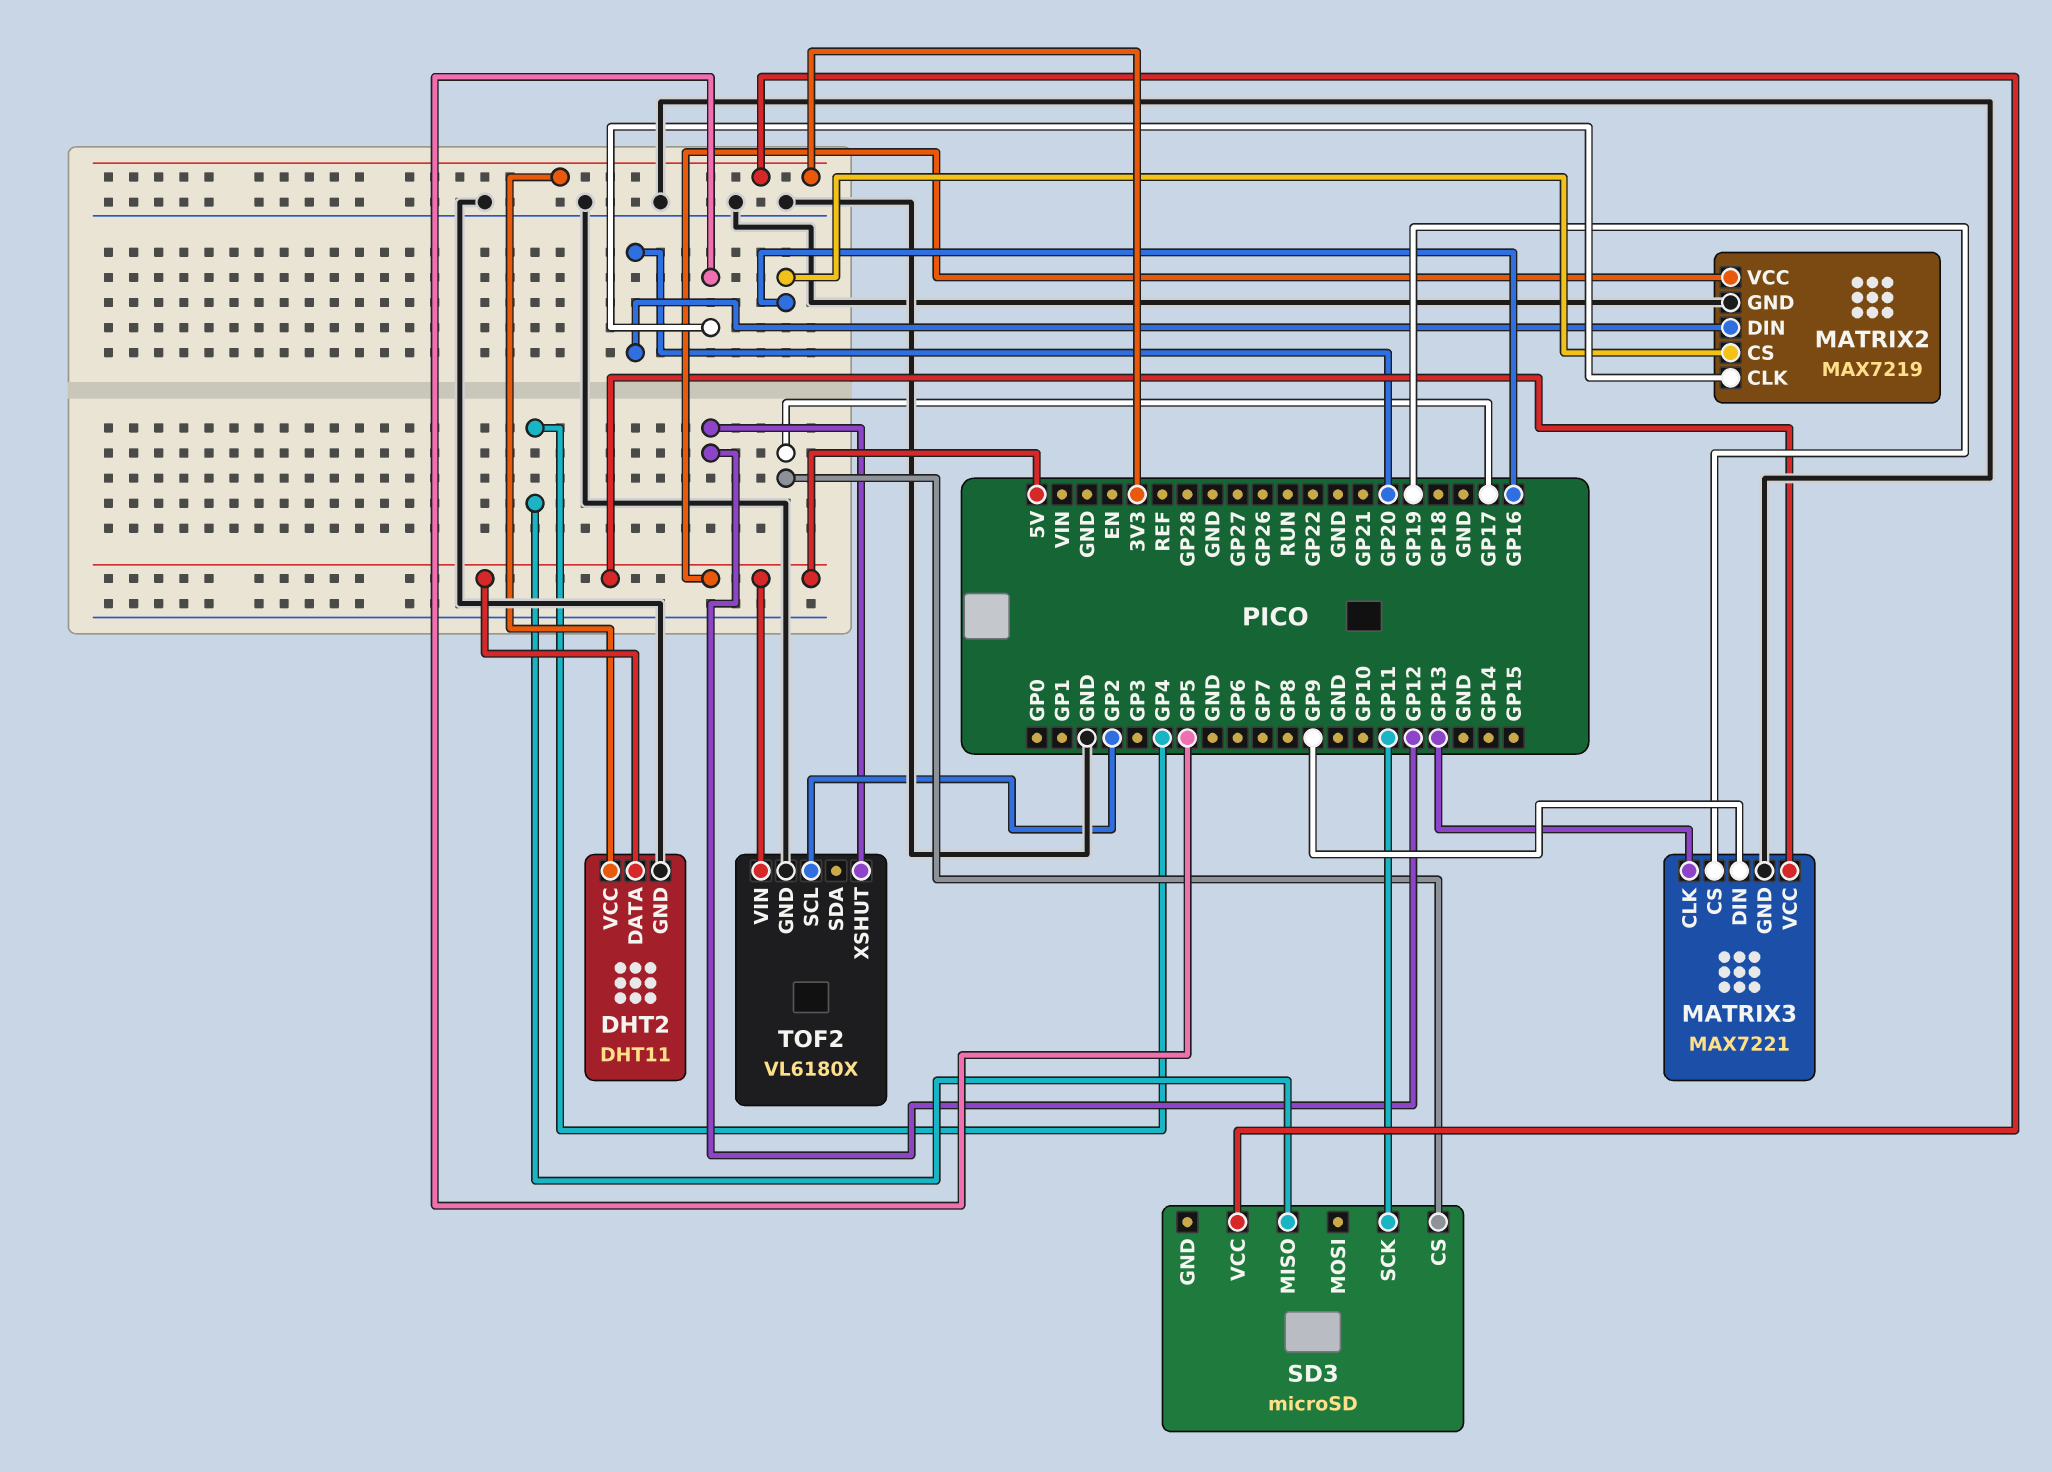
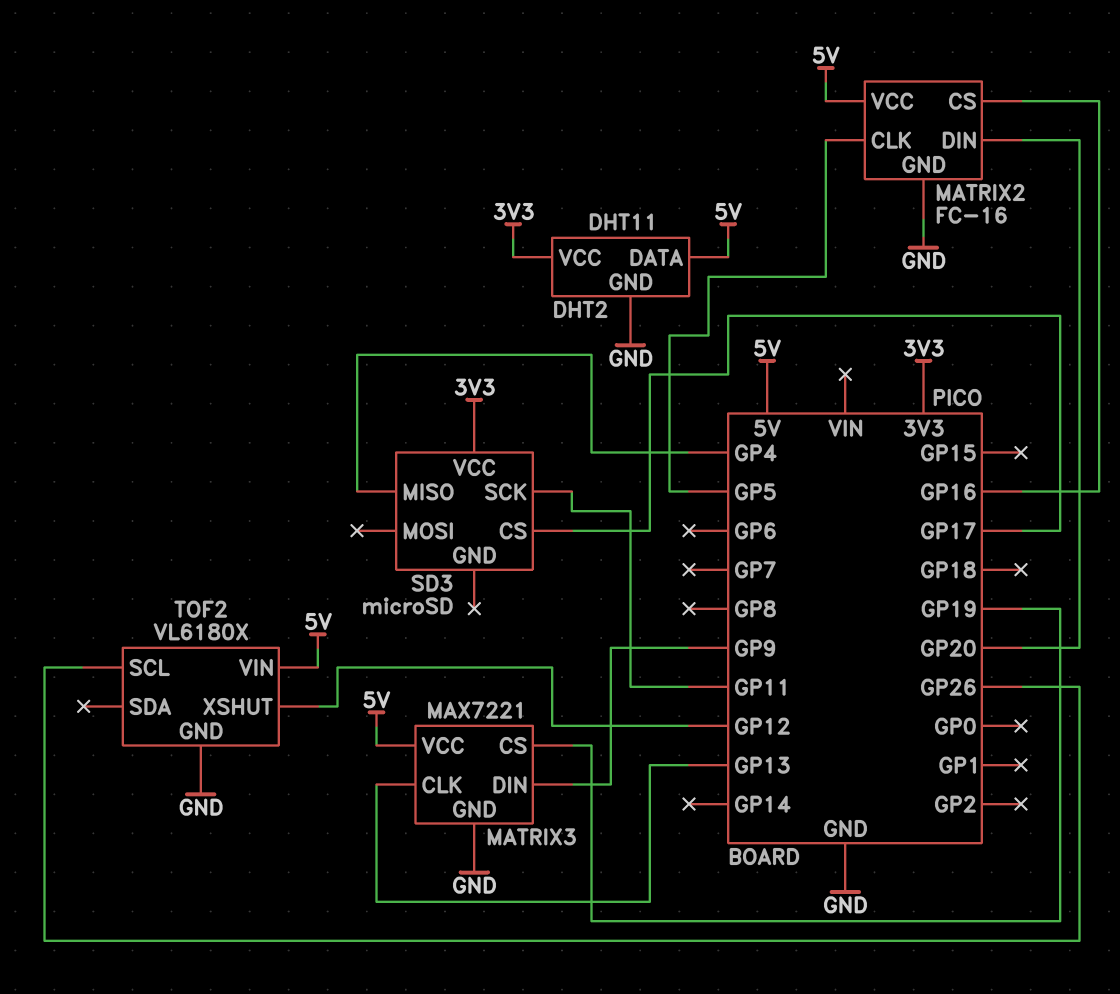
MATRIX2: MAX7219 -> FC-16
TOF2 pin SCL: GP2 -> GP26

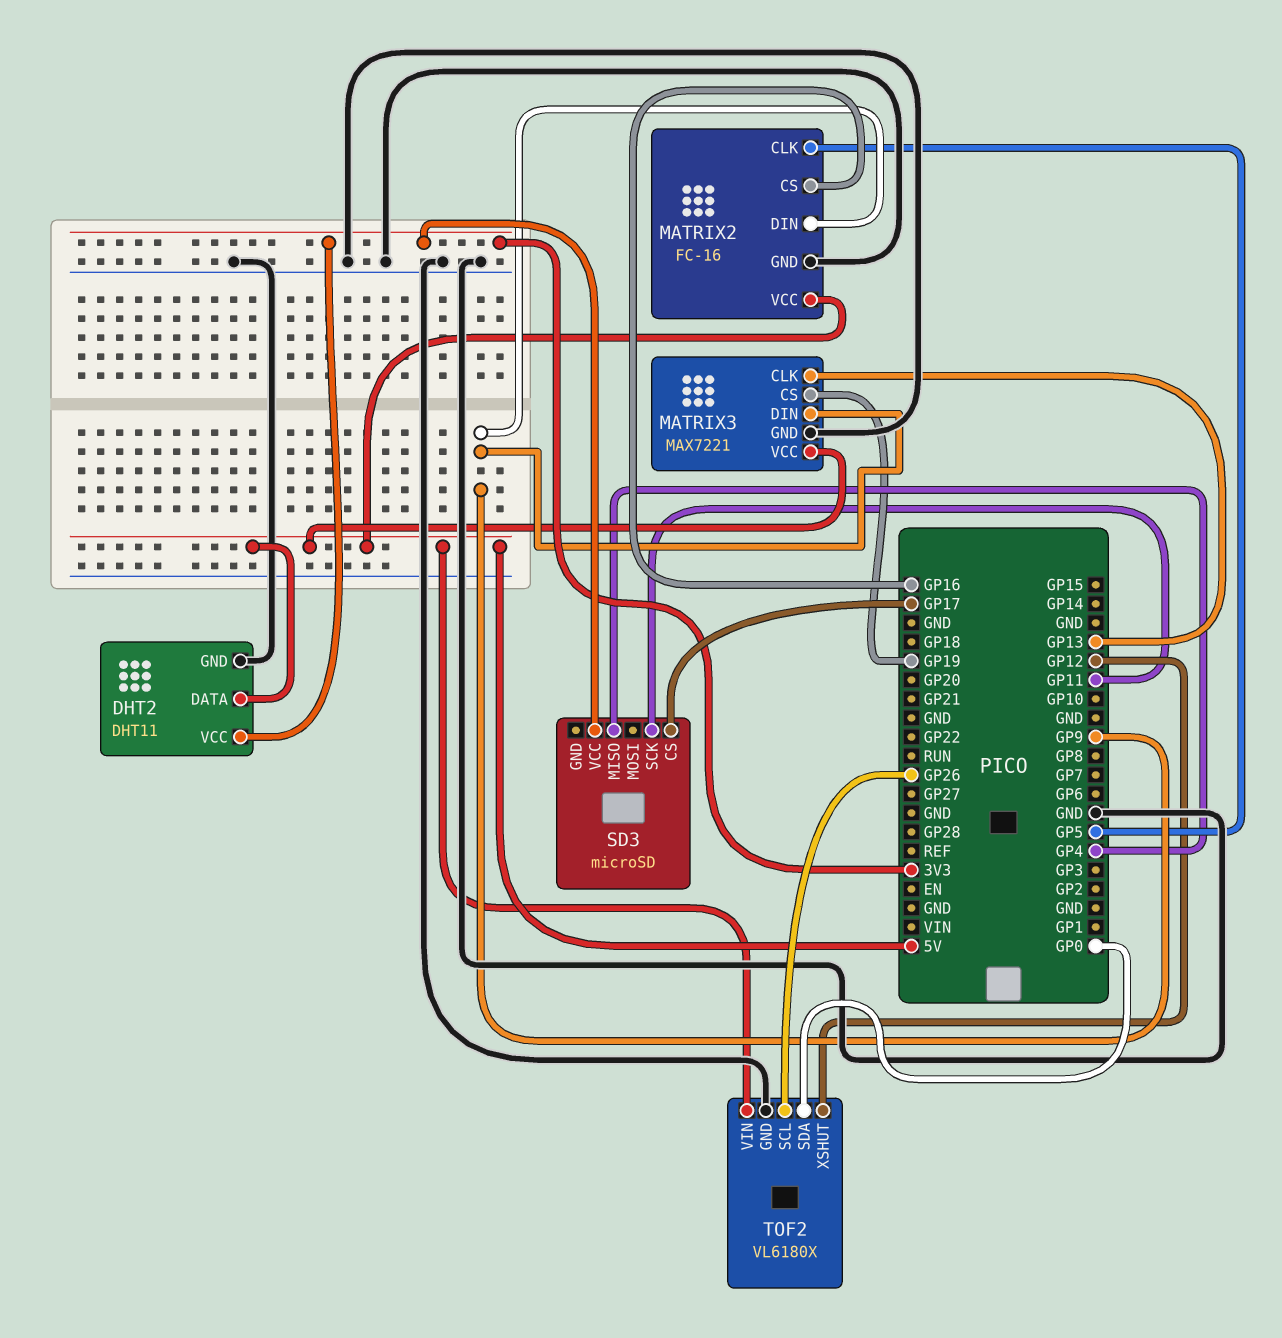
MATRIX2 pin DIN: GP20 -> GP9
TOF2 pin SDA: none -> GP0

